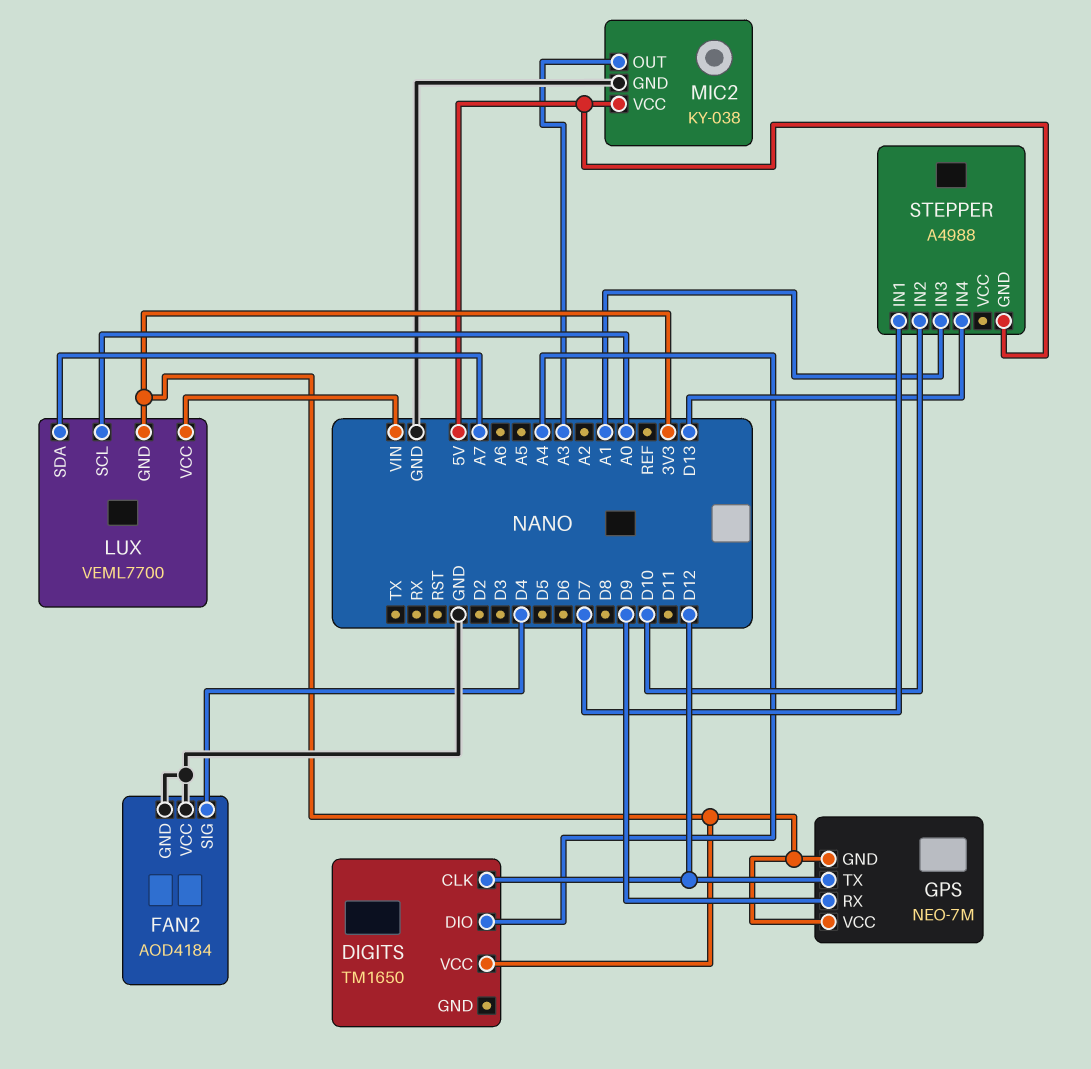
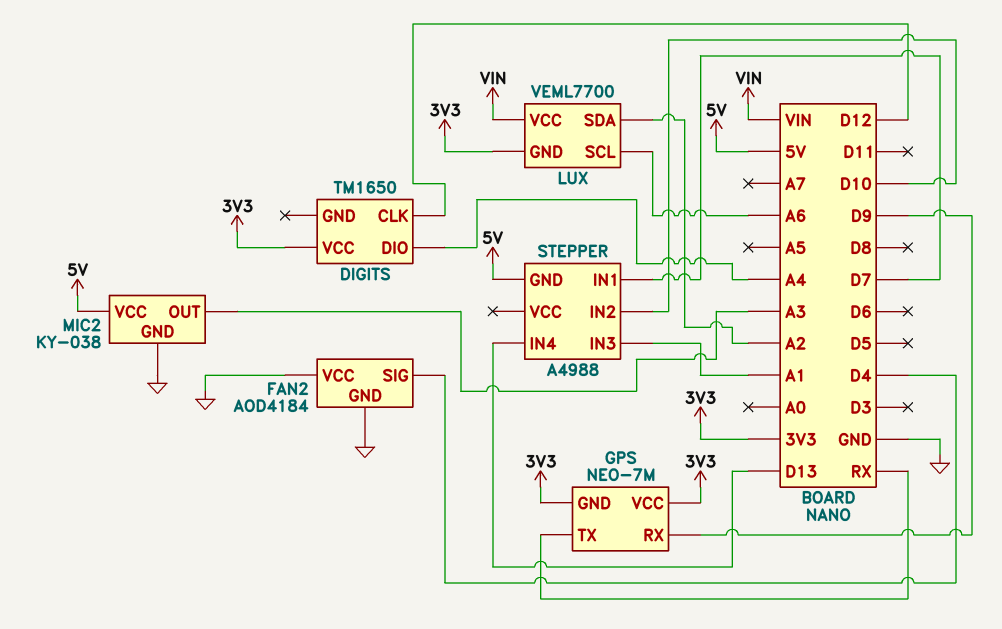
GPS pin TX: D12 -> RX
LUX pin SCL: A0 -> A6
LUX pin SDA: A7 -> A2

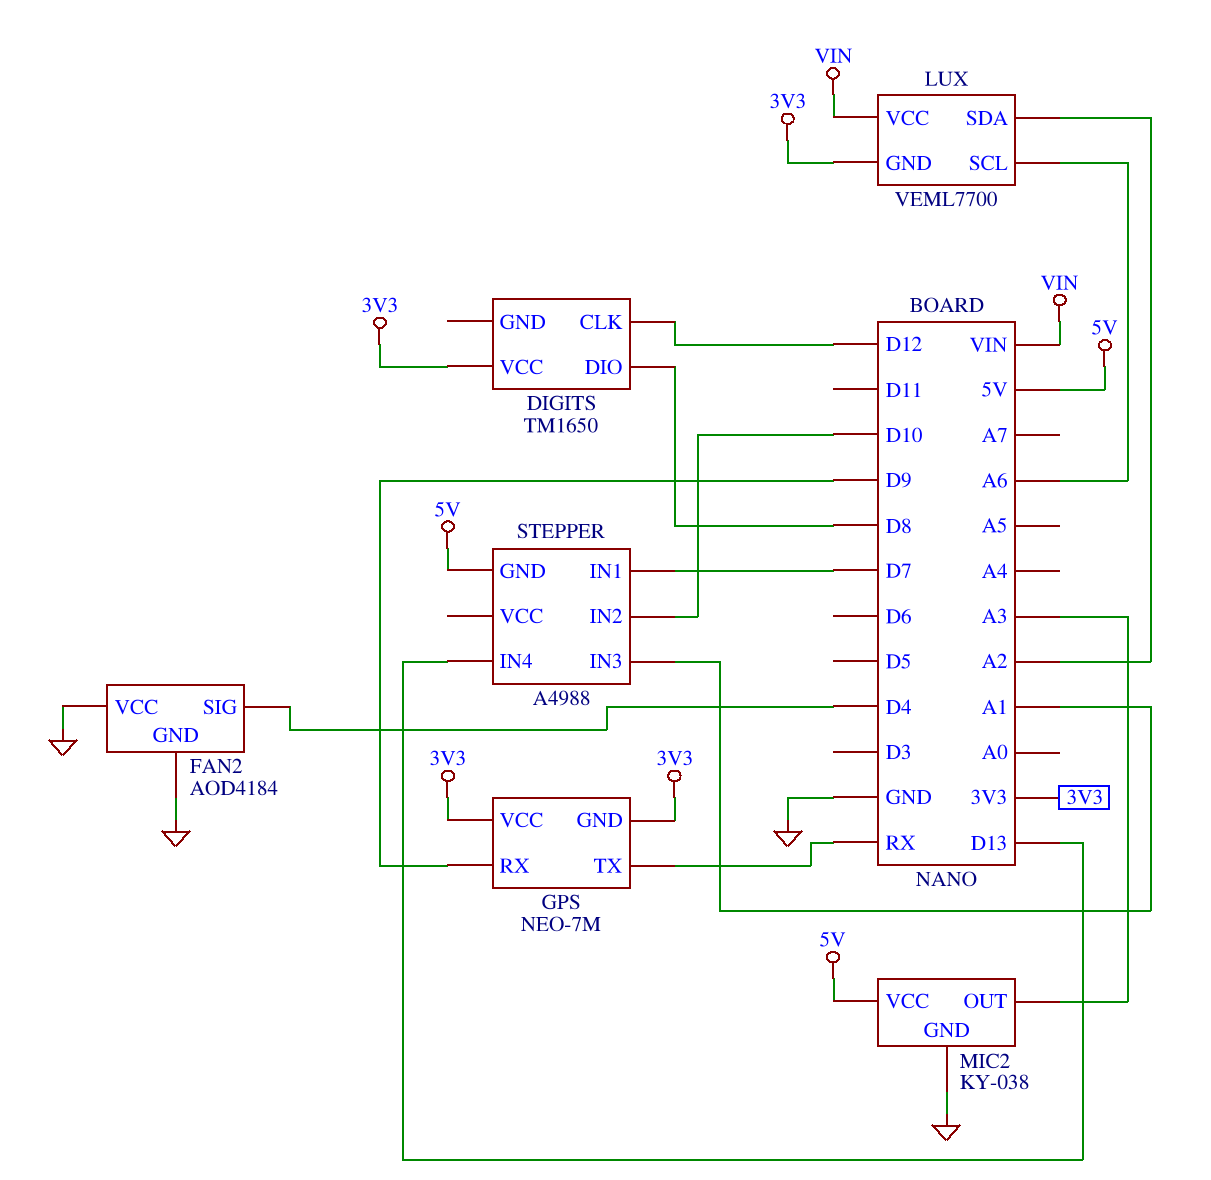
DIGITS pin DIO: A4 -> D8

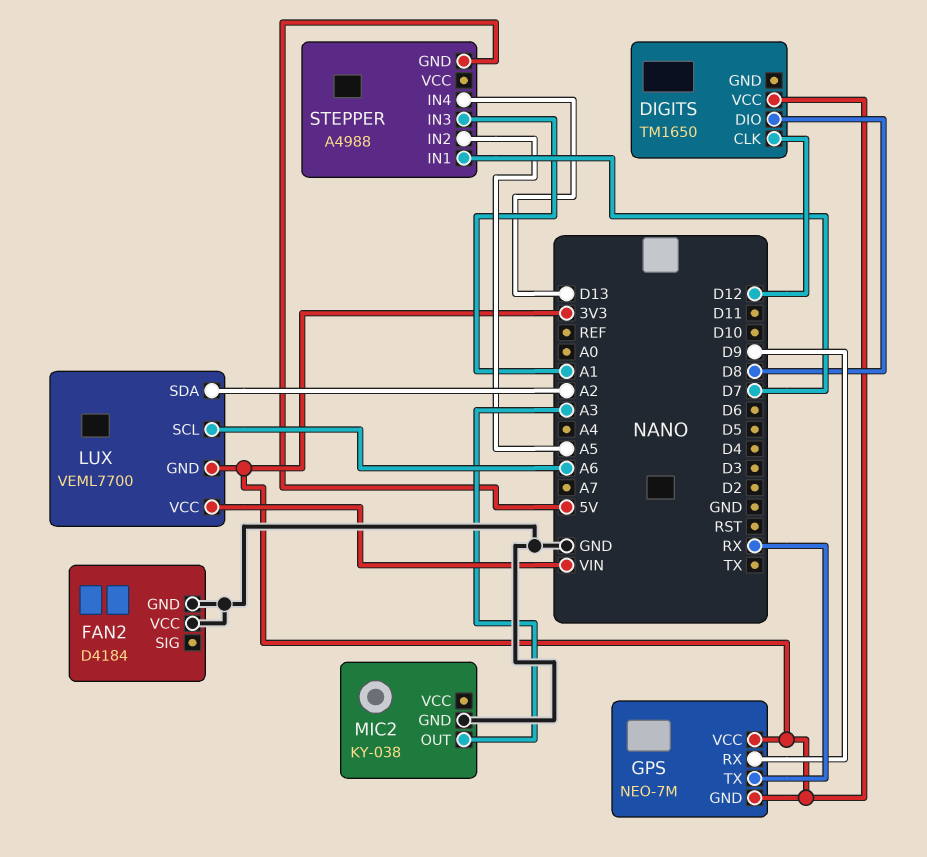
FAN2: AOD4184 -> D4184
FAN2 pin SIG: D4 -> none
MIC2 pin VCC: 5V -> none
STEPPER pin IN2: D10 -> A5

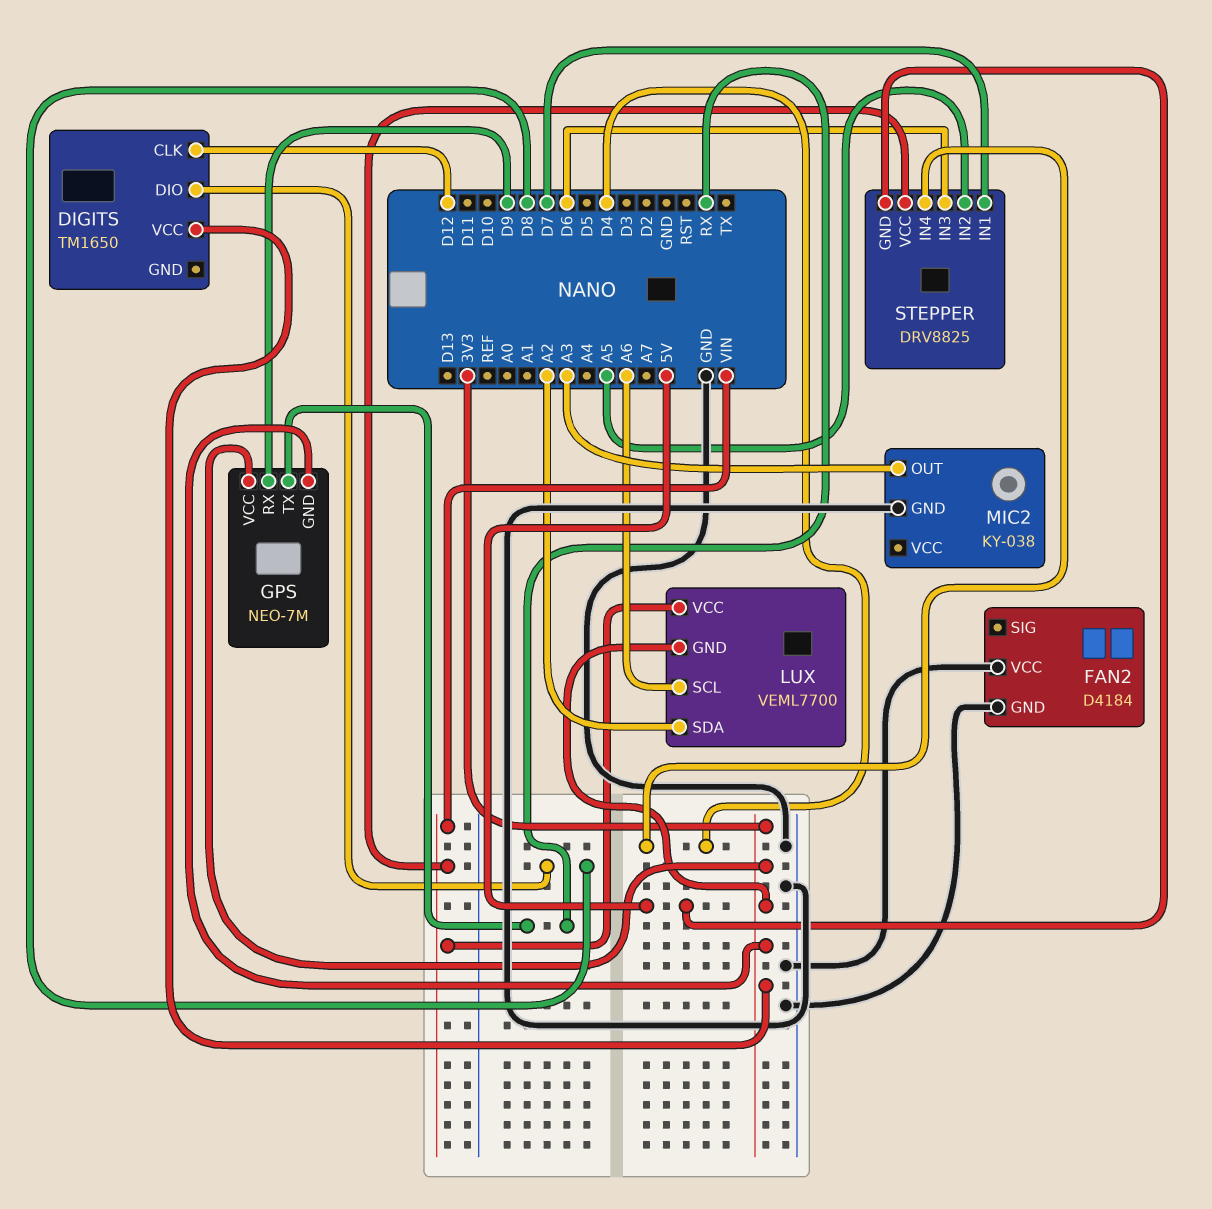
STEPPER: A4988 -> DRV8825
STEPPER pin IN3: A1 -> D6
STEPPER pin IN4: D13 -> D4
STEPPER pin VCC: none -> VIN

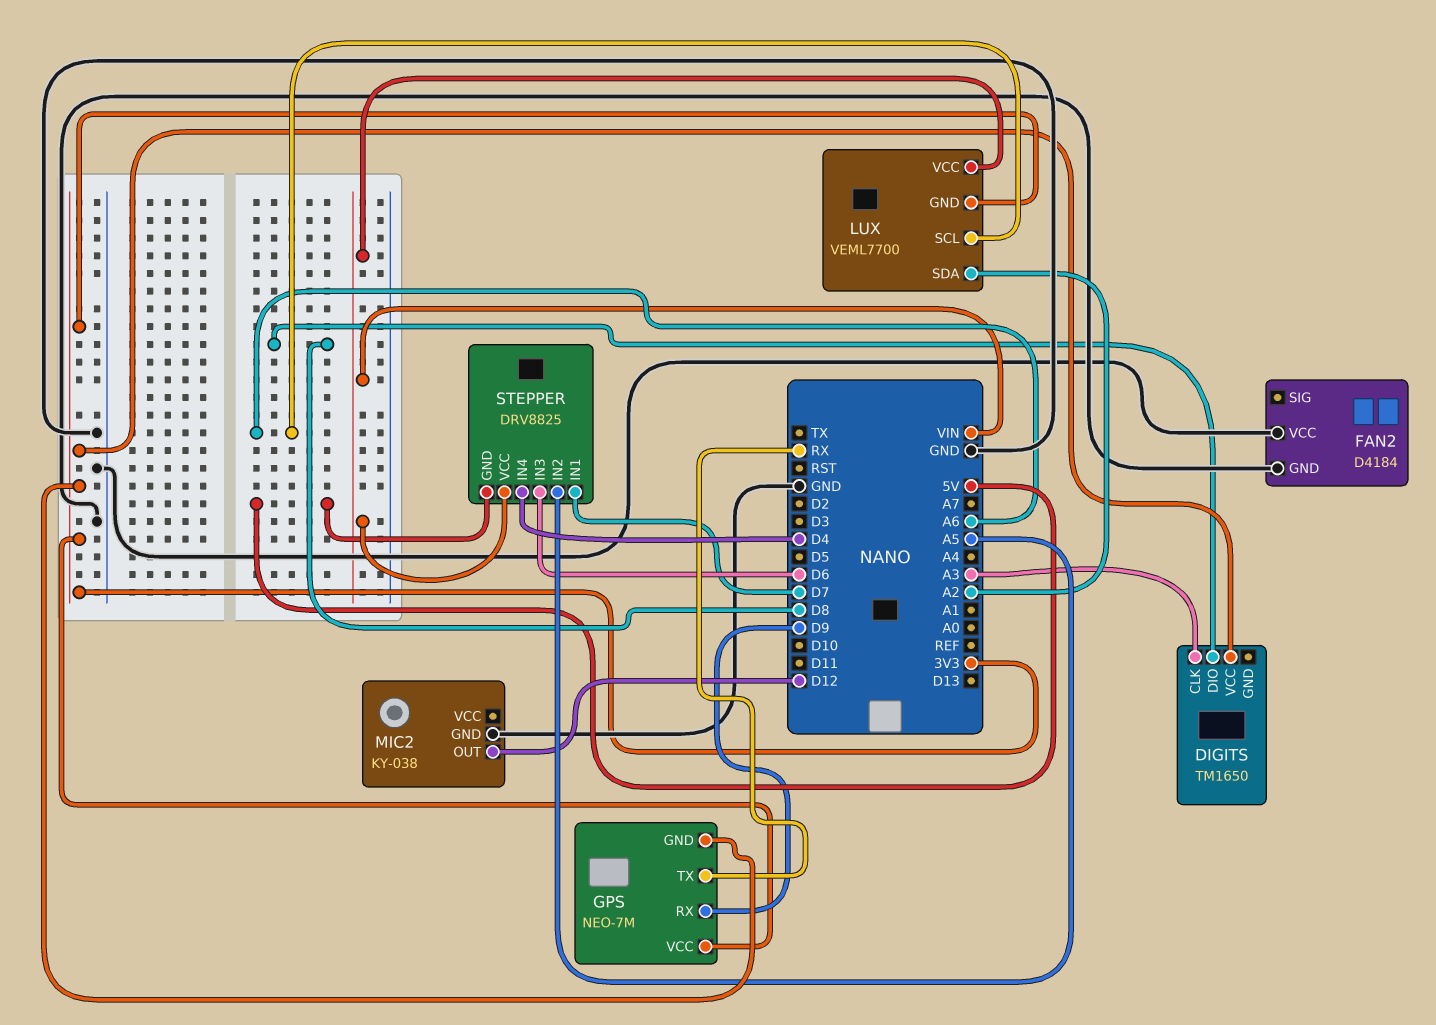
DIGITS pin CLK: D12 -> A3
MIC2 pin OUT: A3 -> D12

